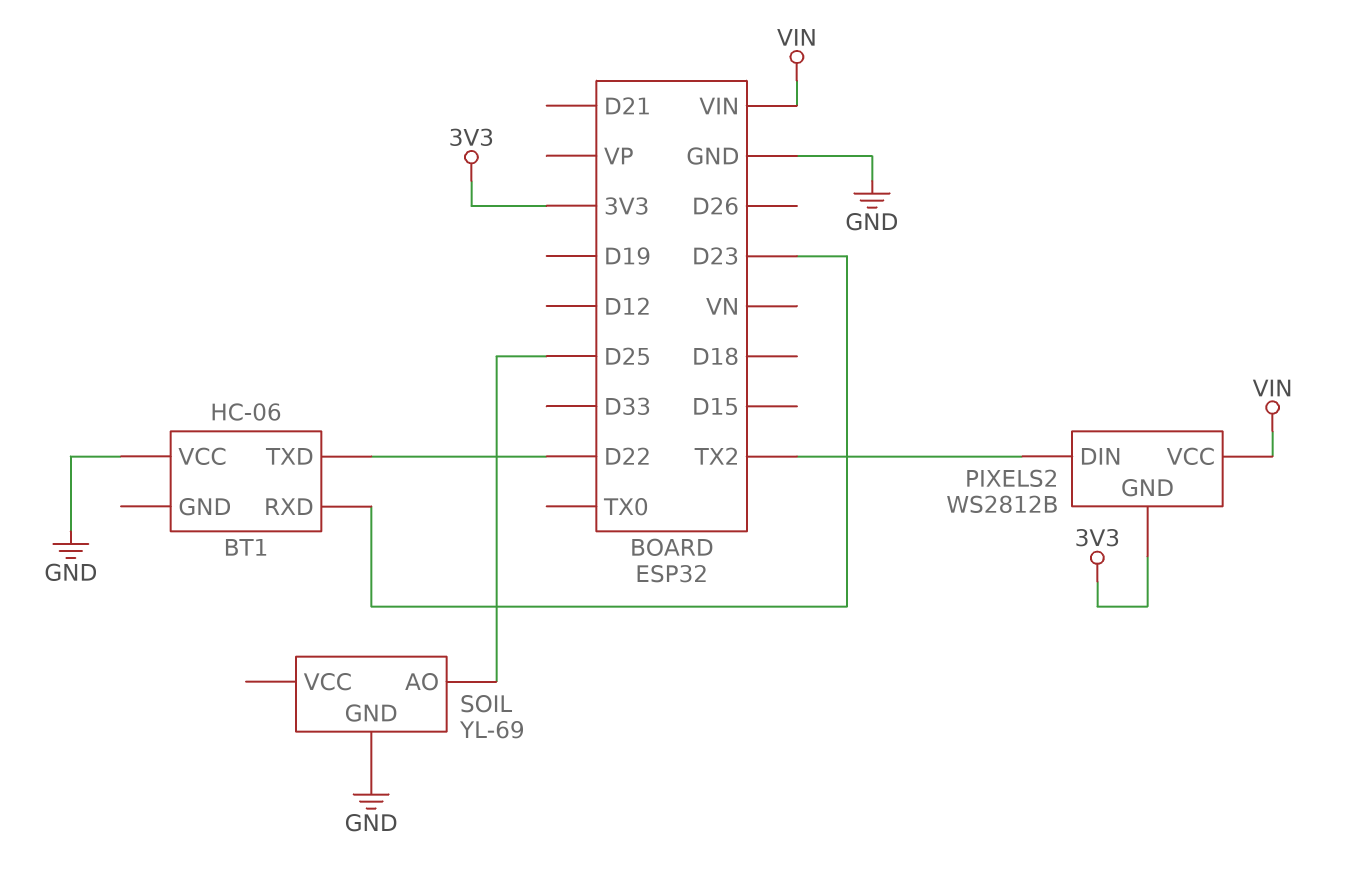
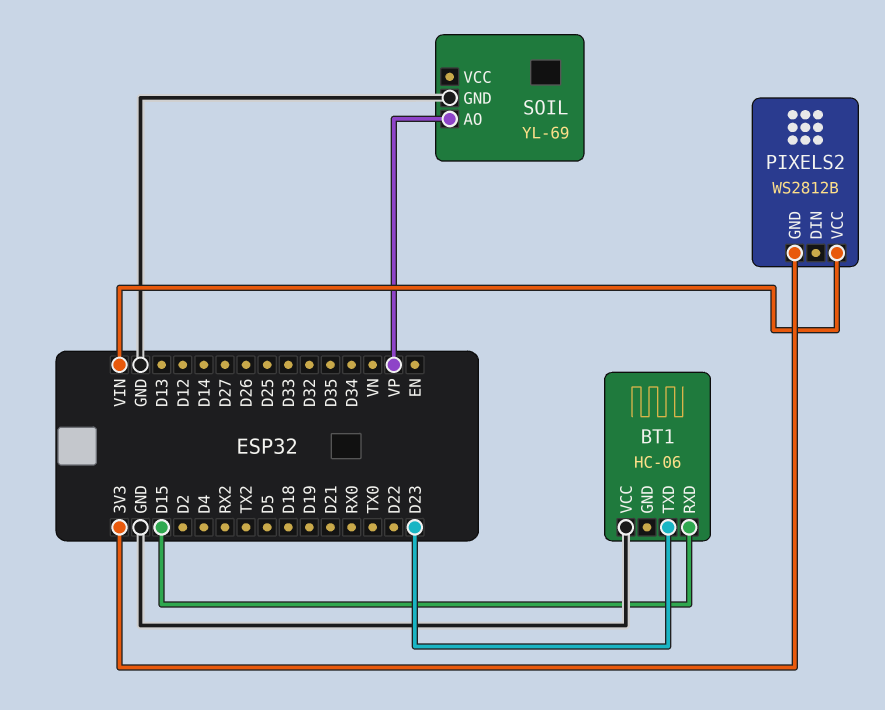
BT1 pin RXD: D23 -> D15
BT1 pin TXD: D22 -> D23
PIXELS2 pin DIN: TX2 -> none
SOIL pin AO: D25 -> VP

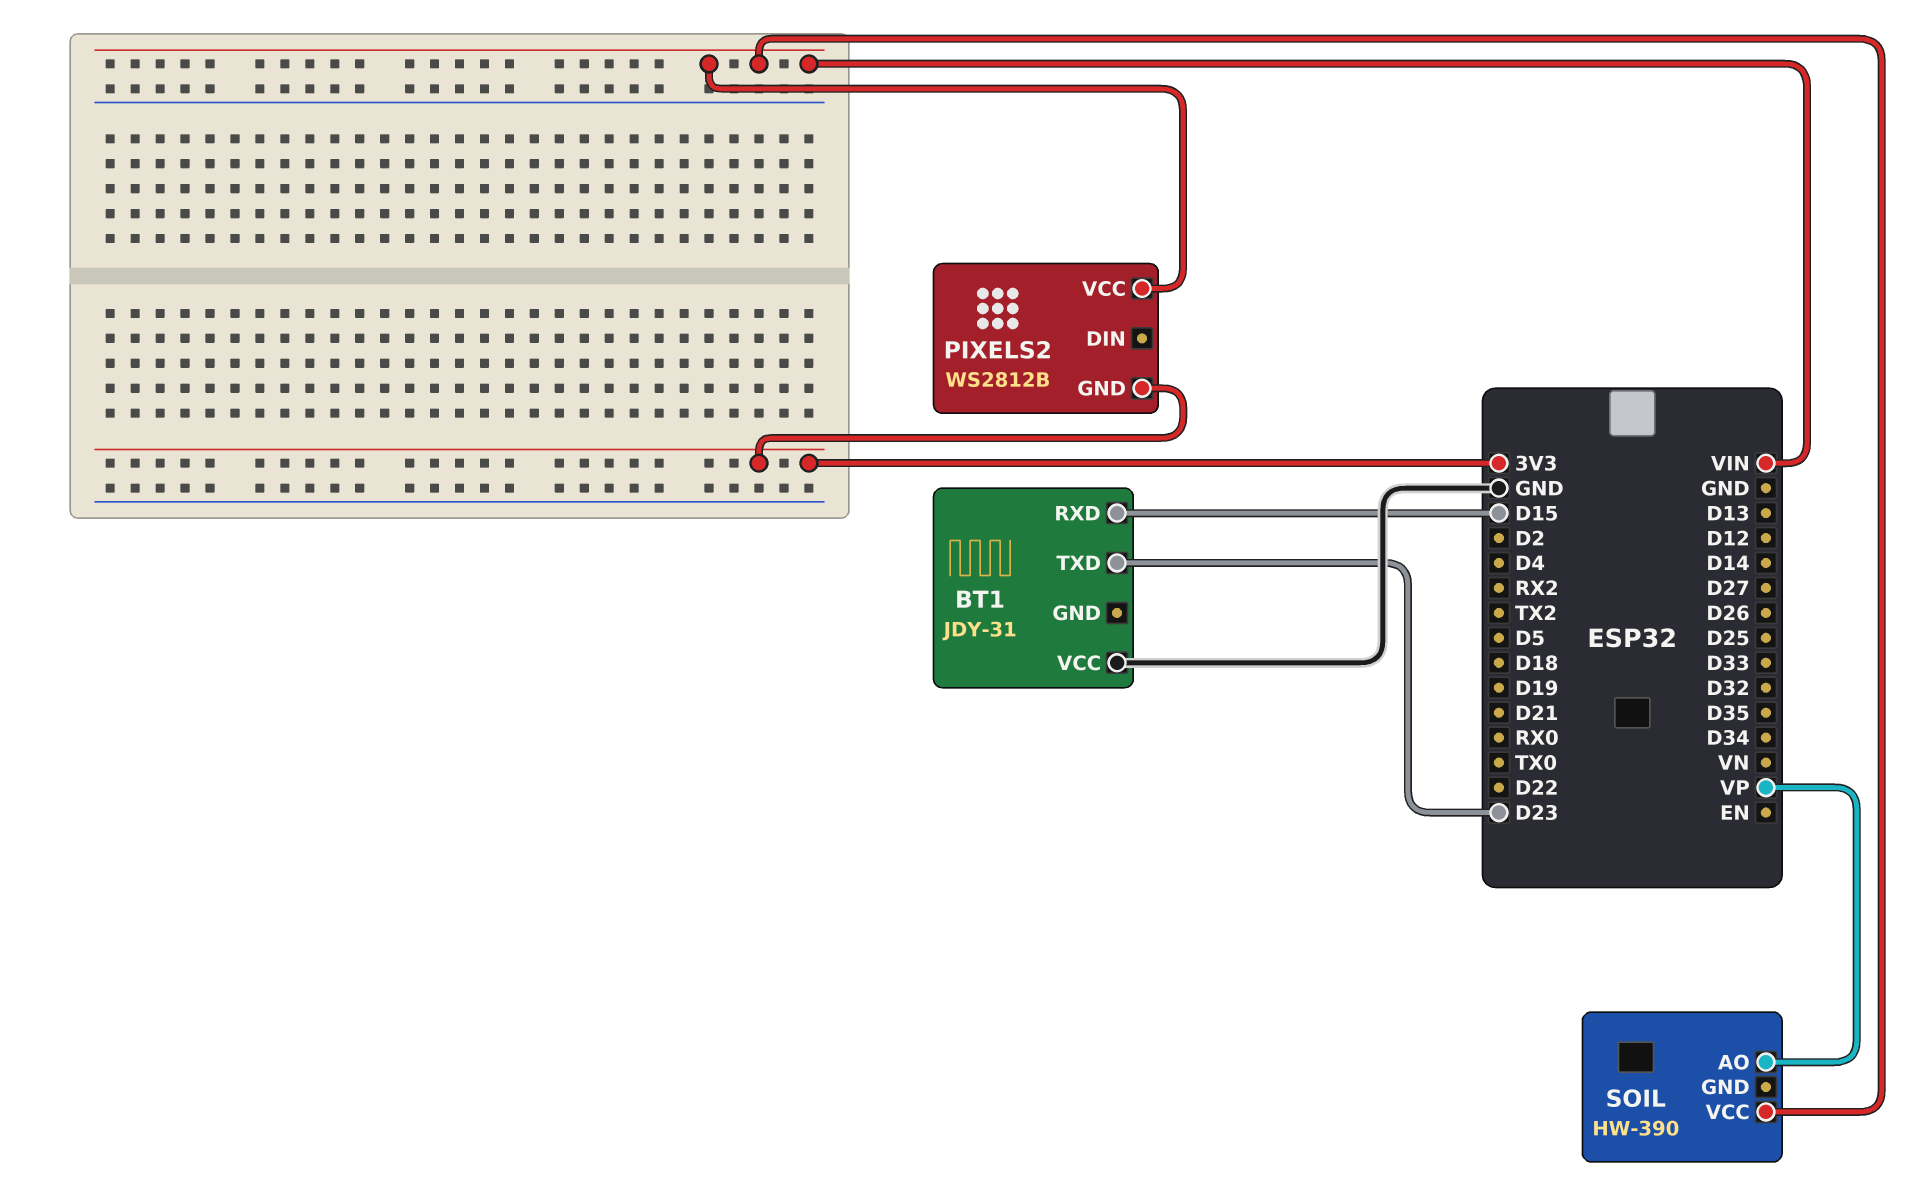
BT1: HC-06 -> JDY-31
SOIL: YL-69 -> HW-390
SOIL pin GND: GND -> none
SOIL pin VCC: none -> VIN

